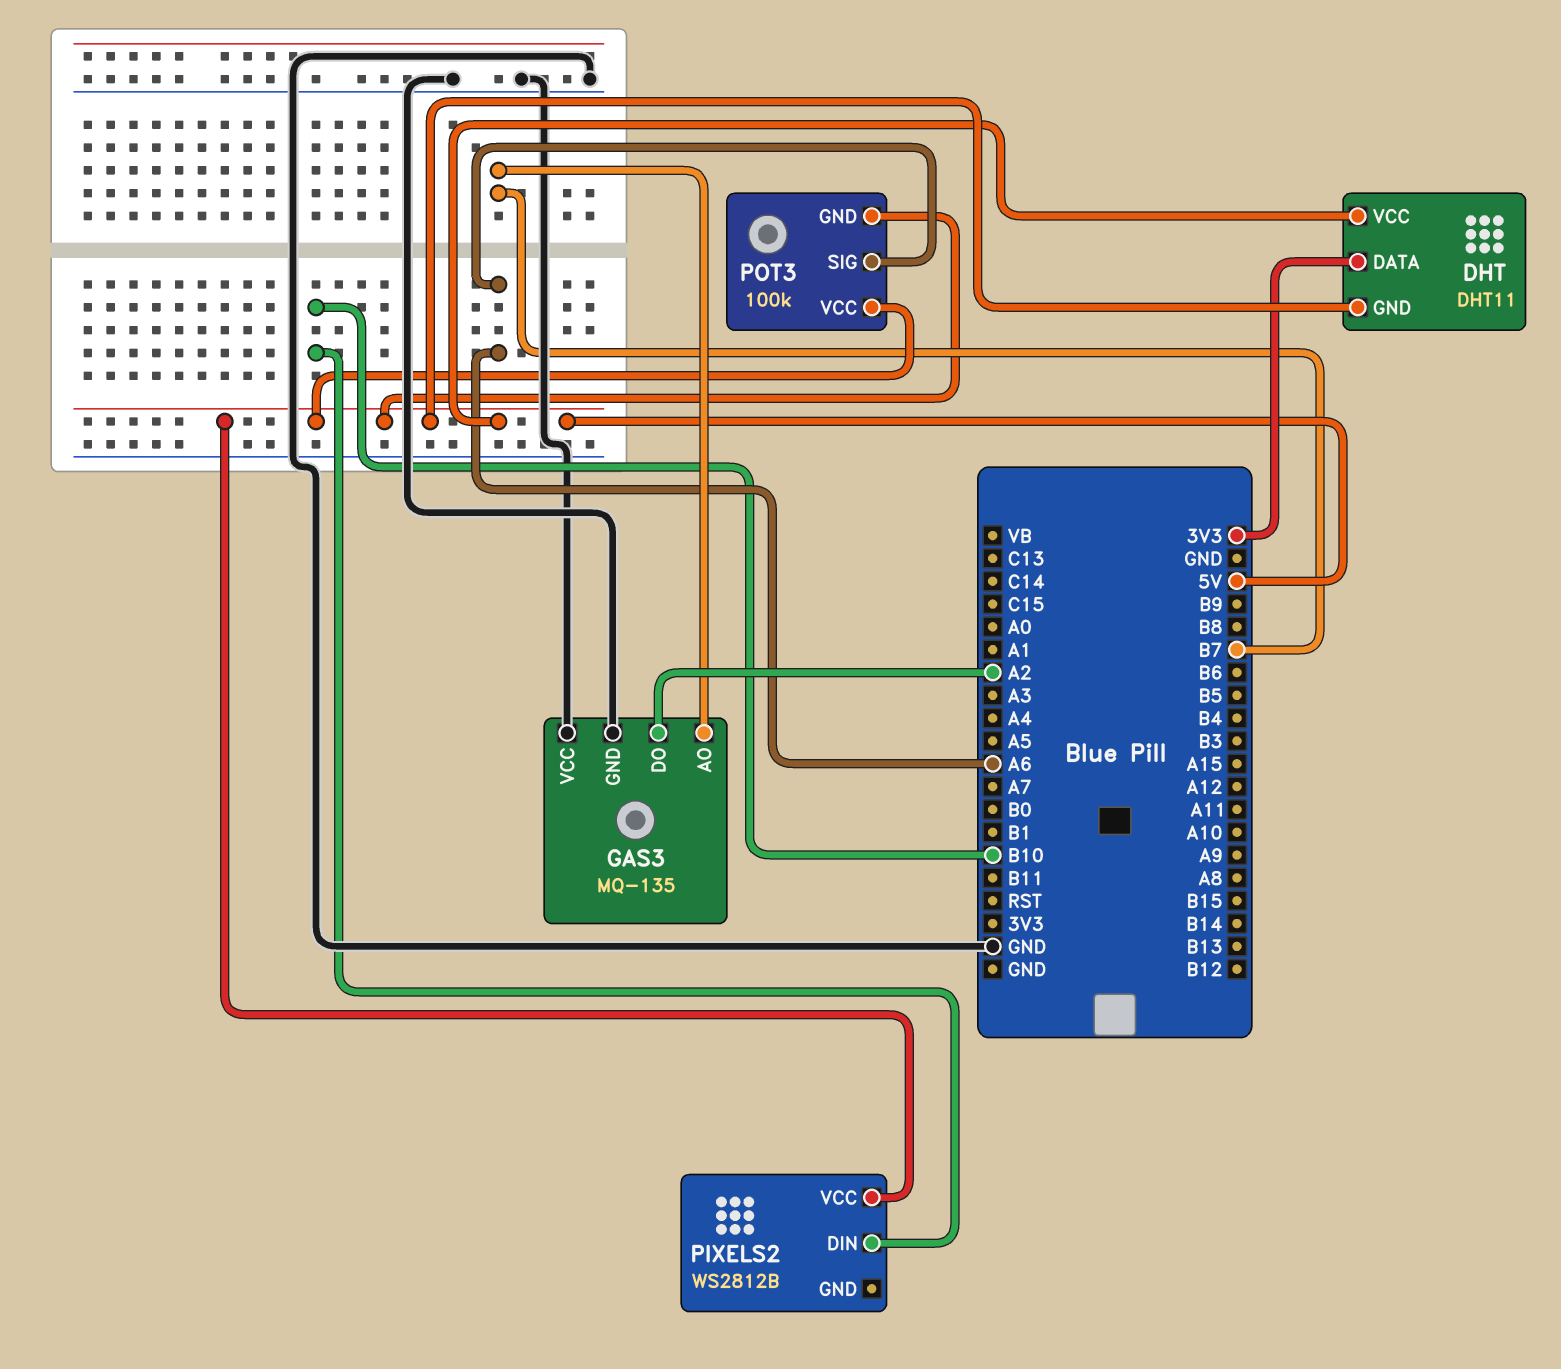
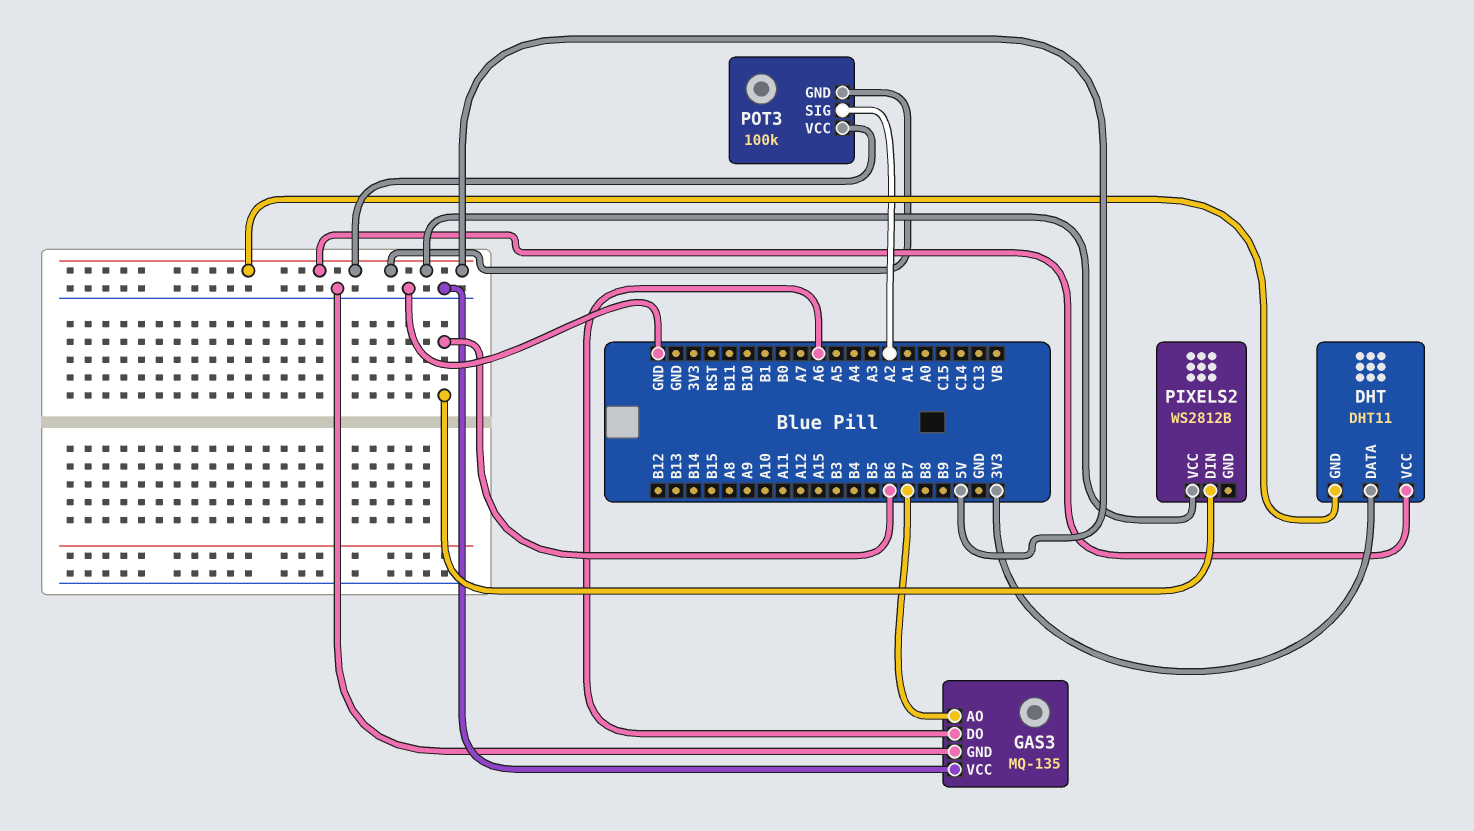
GAS3 pin DO: A2 -> A6
PIXELS2 pin DIN: B10 -> B6
POT3 pin SIG: A6 -> A2

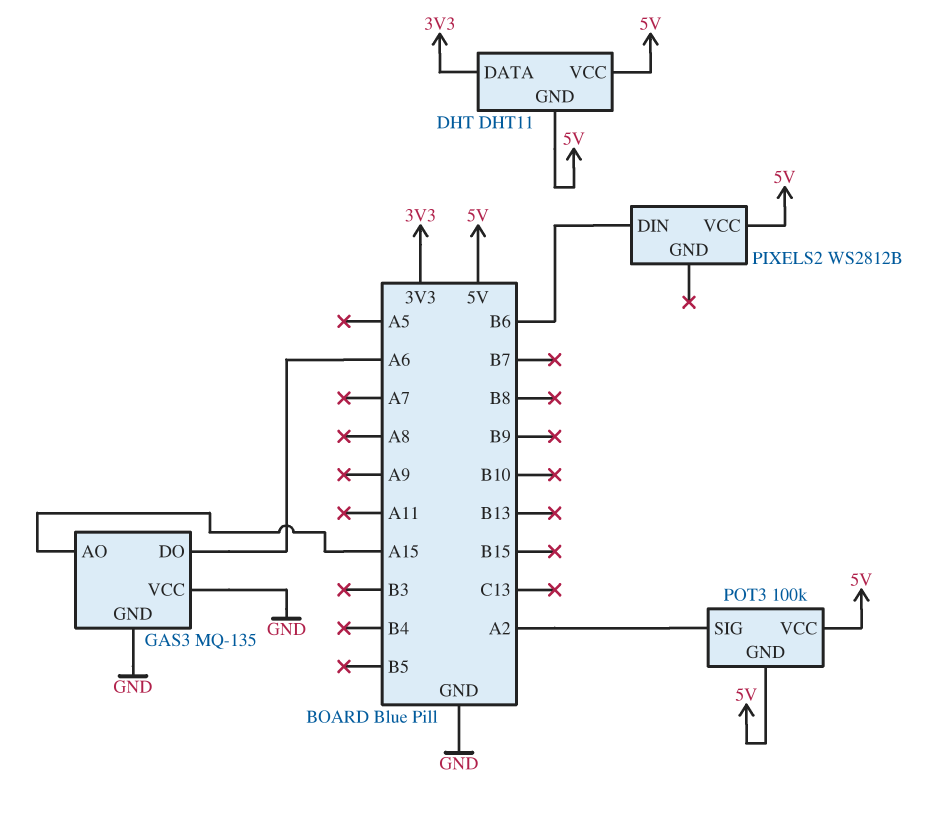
GAS3 pin AO: B7 -> A15

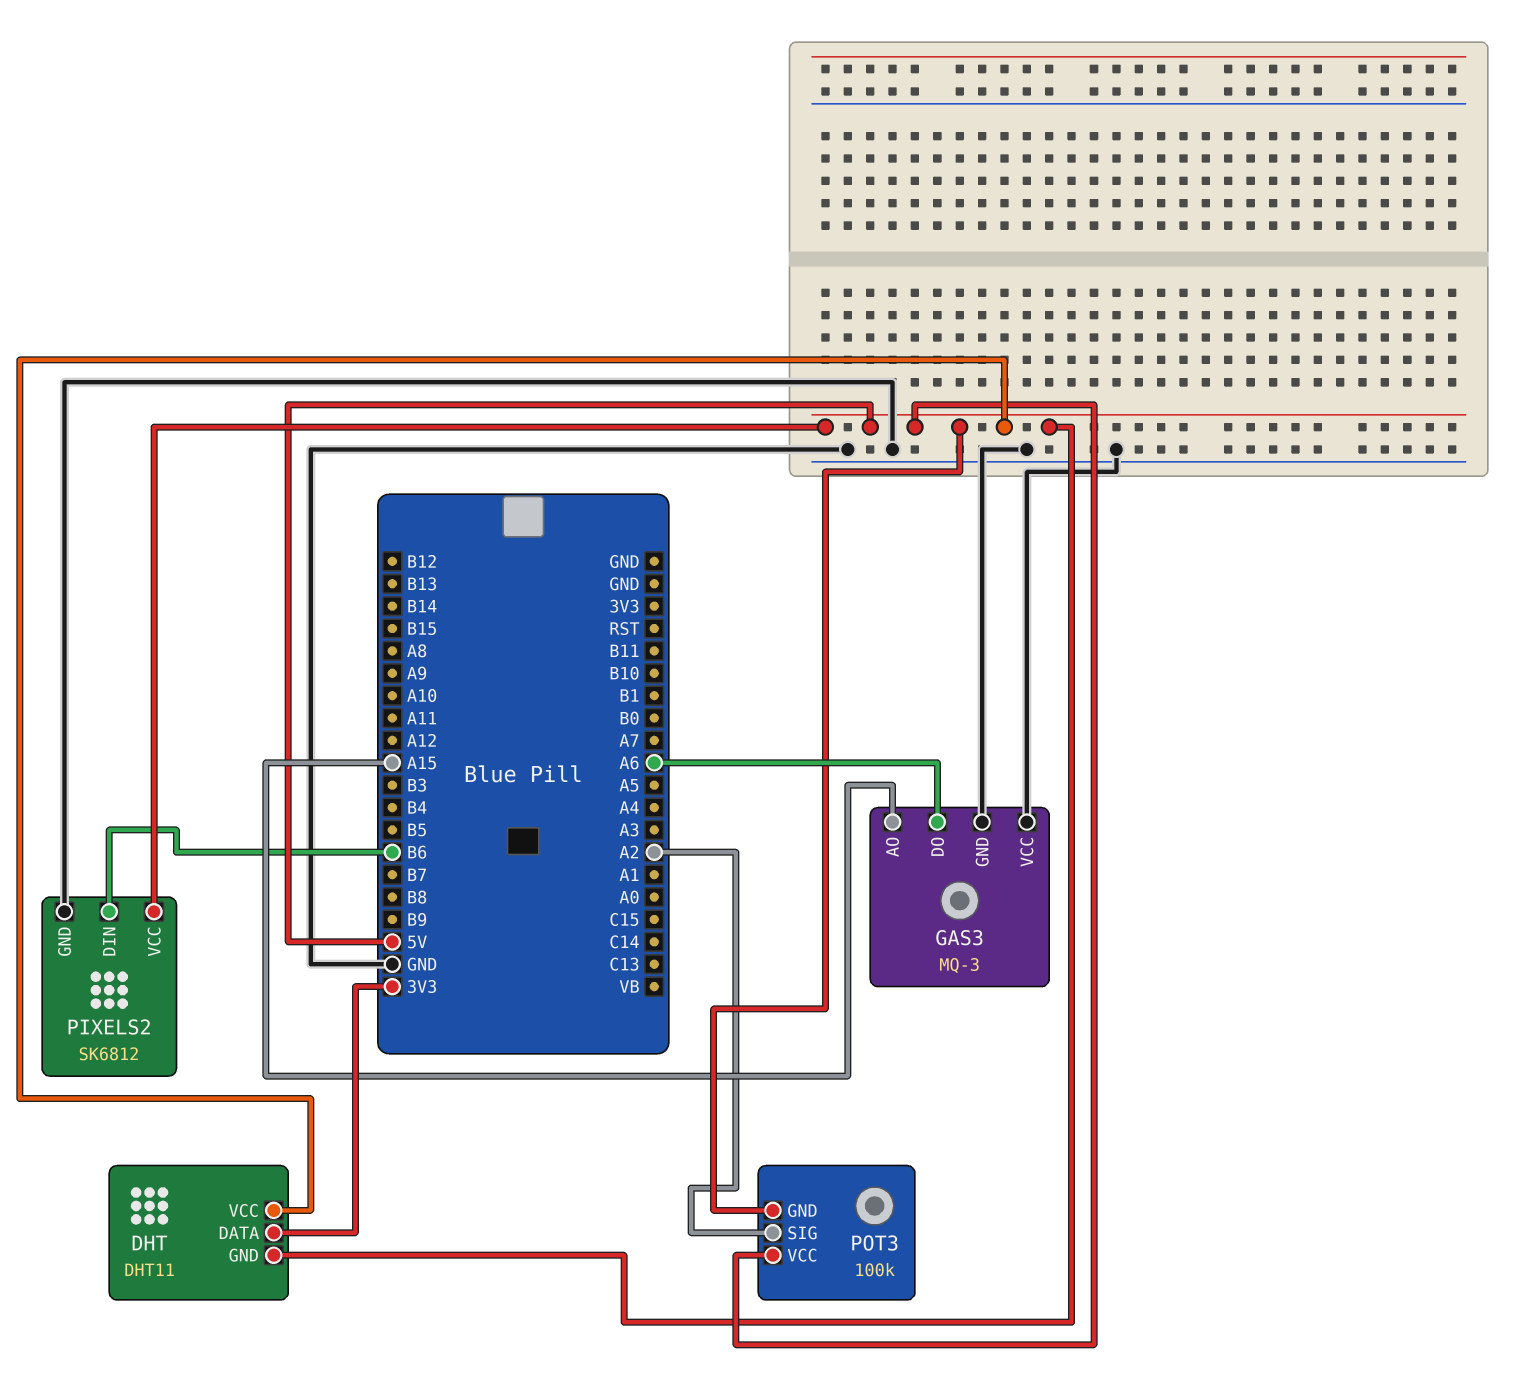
GAS3: MQ-135 -> MQ-3
PIXELS2: WS2812B -> SK6812
PIXELS2 pin GND: none -> GND

